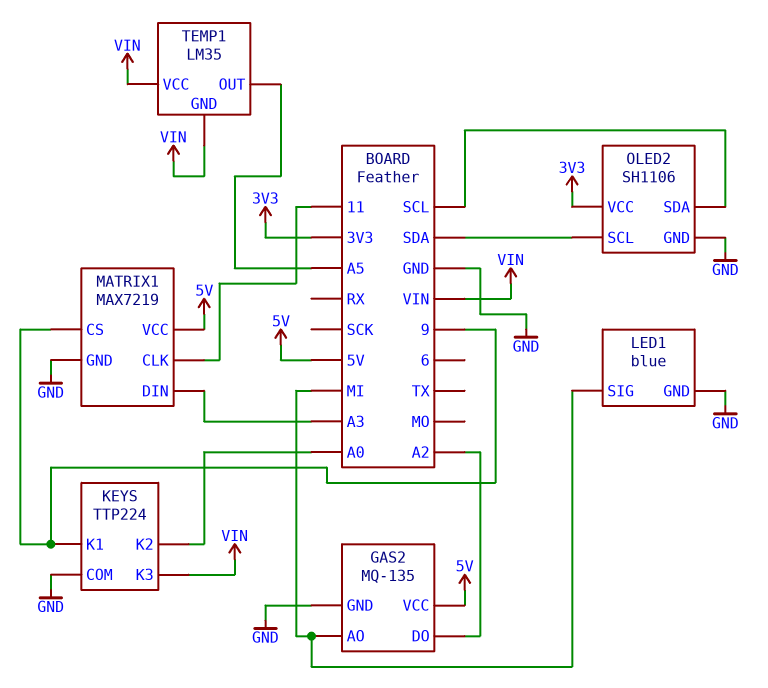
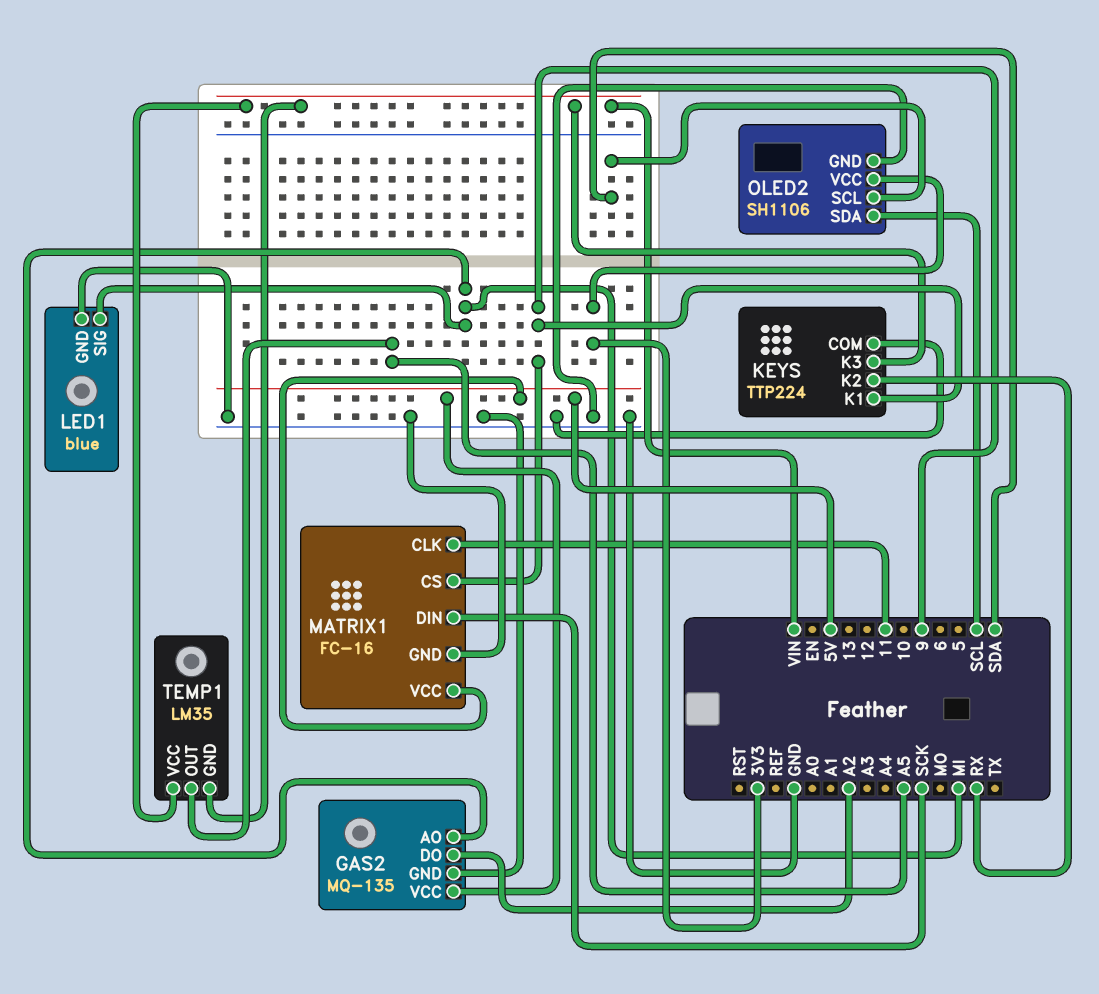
KEYS pin K2: A0 -> RX
MATRIX1: MAX7219 -> FC-16
MATRIX1 pin DIN: A3 -> SCK

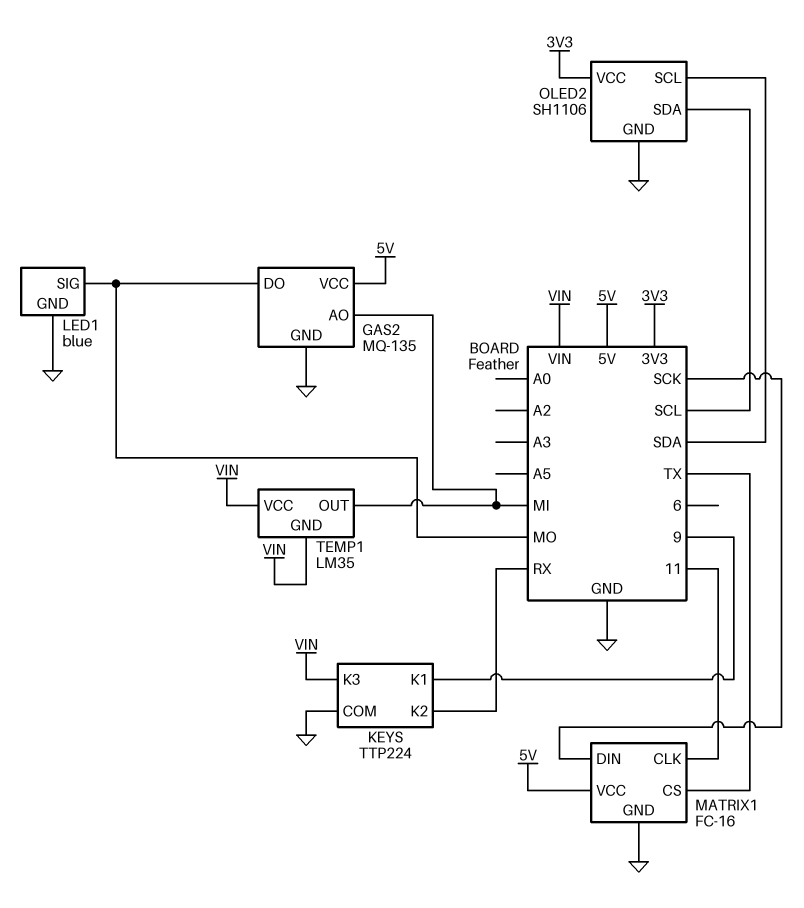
GAS2 pin DO: A2 -> MO
LED1 pin SIG: MI -> MO
MATRIX1 pin CS: 9 -> TX
TEMP1 pin OUT: A5 -> MI

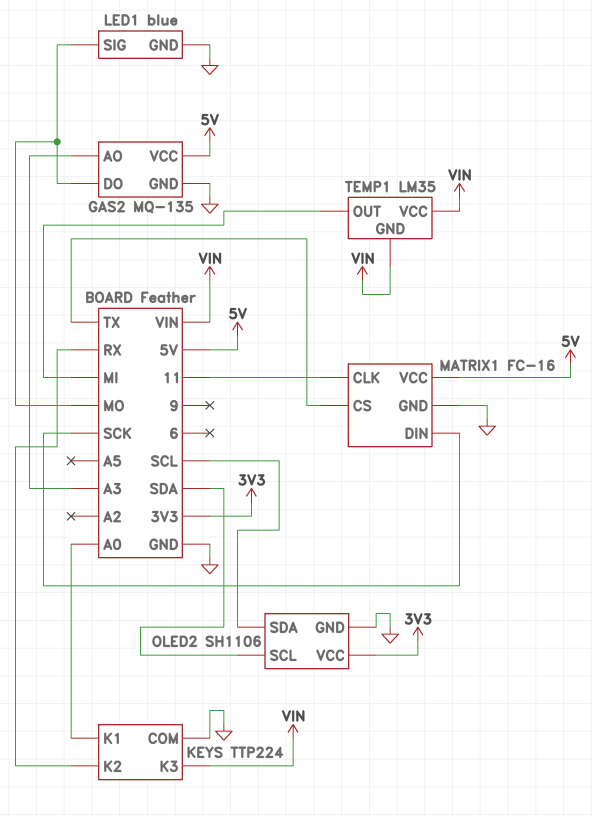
GAS2 pin AO: MI -> A3
KEYS pin K1: 9 -> A0

